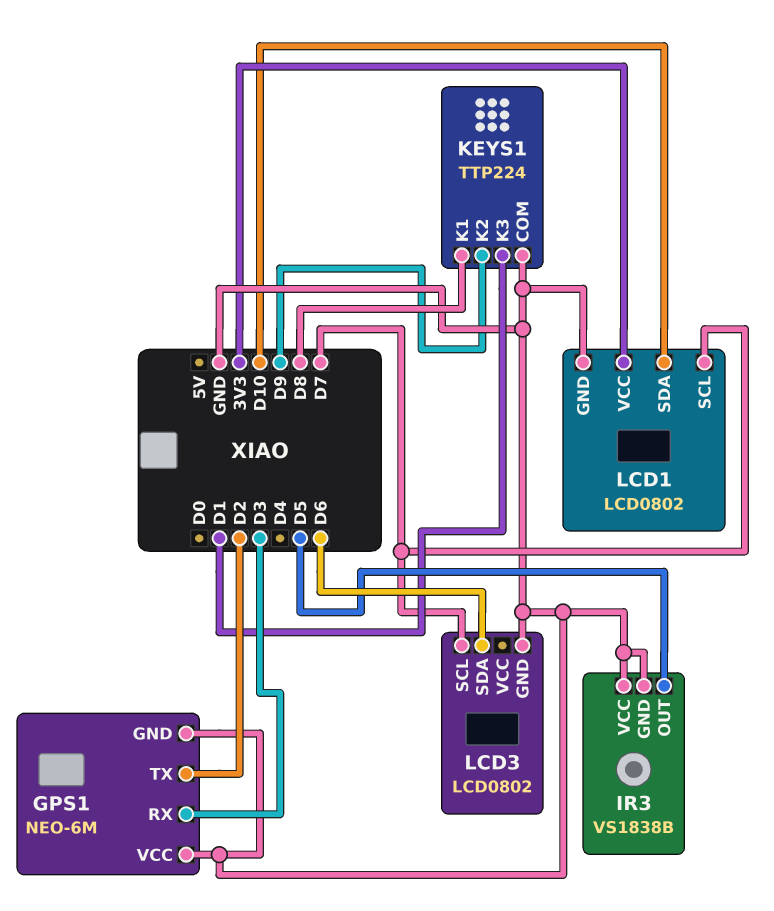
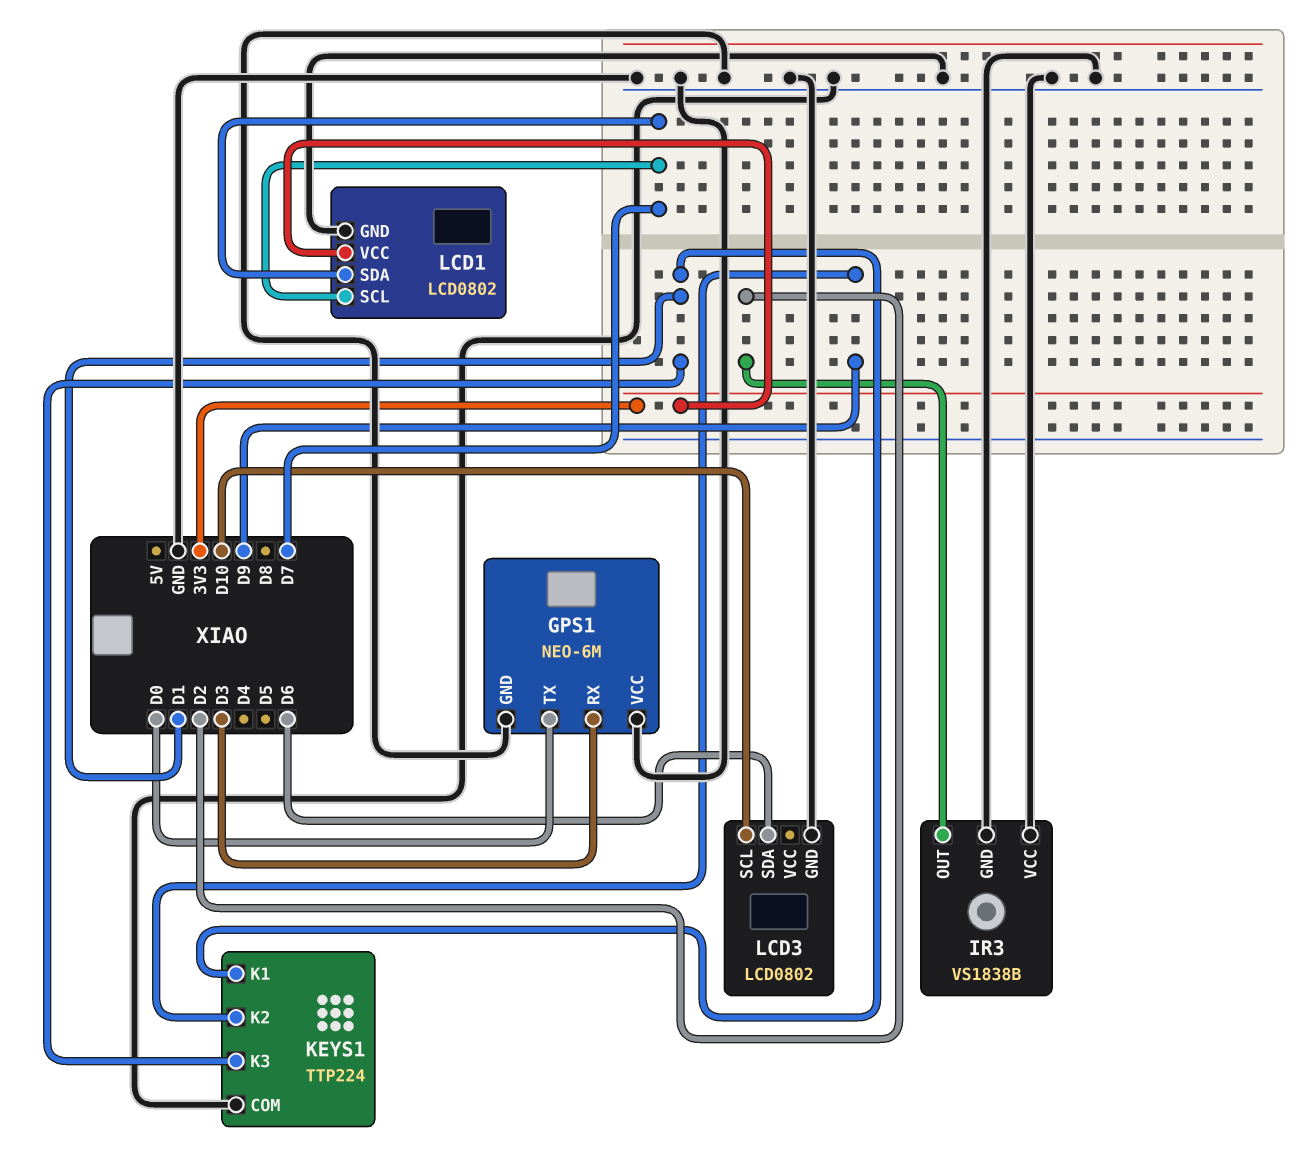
GPS1 pin TX: D2 -> D0
IR3 pin OUT: D5 -> D2
KEYS1 pin K1: D8 -> D1
LCD1 pin SDA: D10 -> D7
LCD3 pin SCL: D7 -> D10

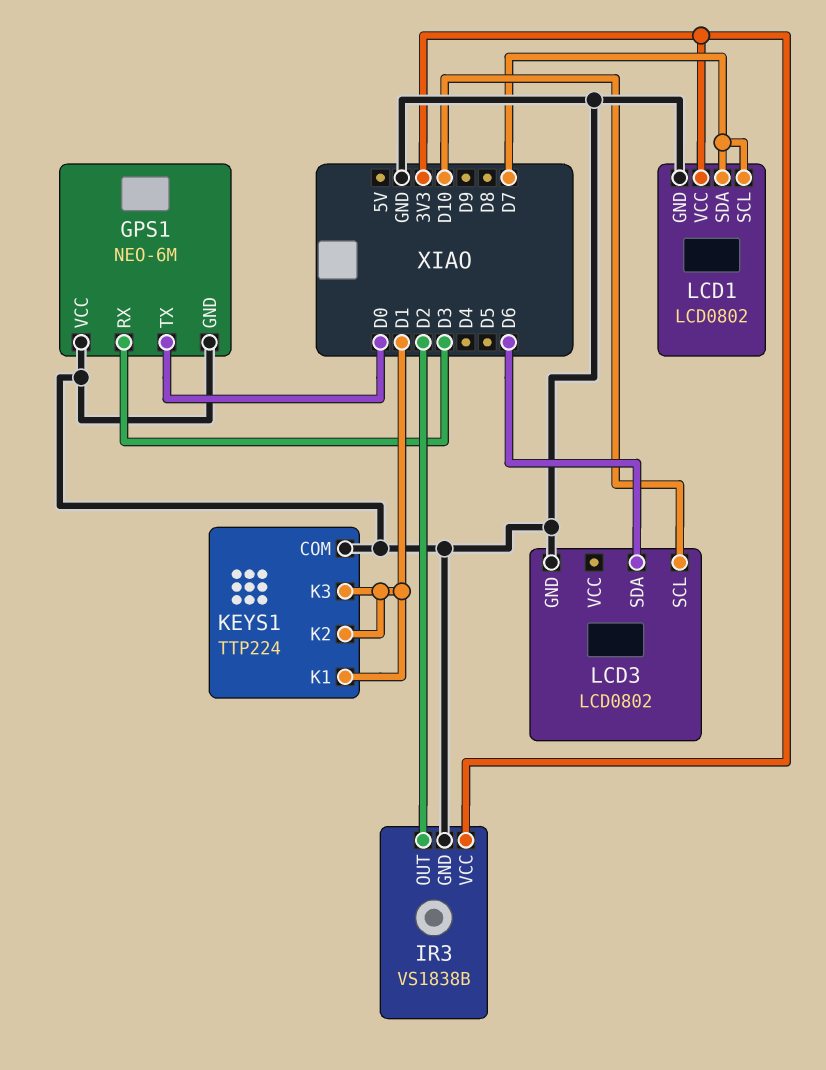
IR3 pin VCC: GND -> 3V3
KEYS1 pin K2: D9 -> D1

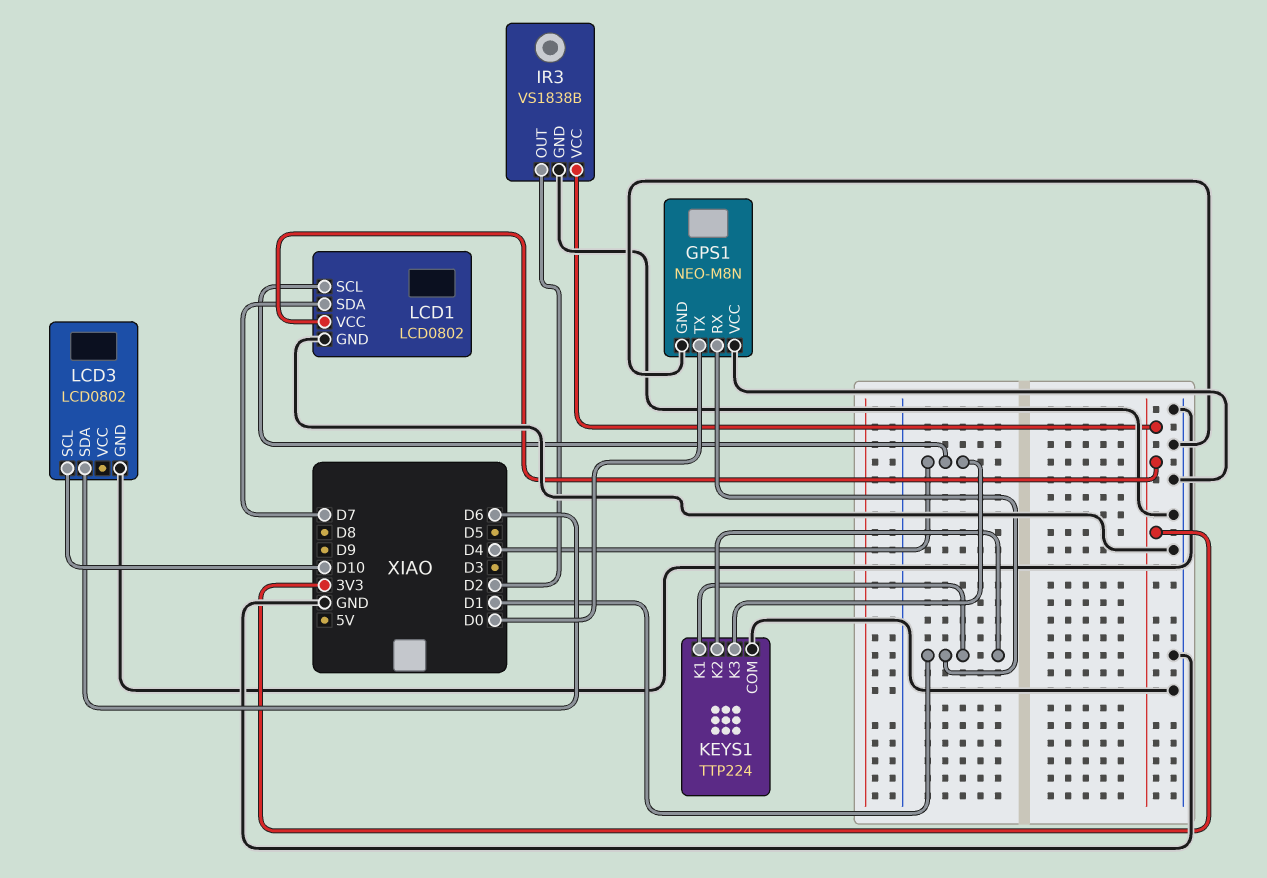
GPS1: NEO-6M -> NEO-M8N
GPS1 pin RX: D3 -> D1
KEYS1 pin K3: D1 -> D4
LCD1 pin SCL: D7 -> D4

